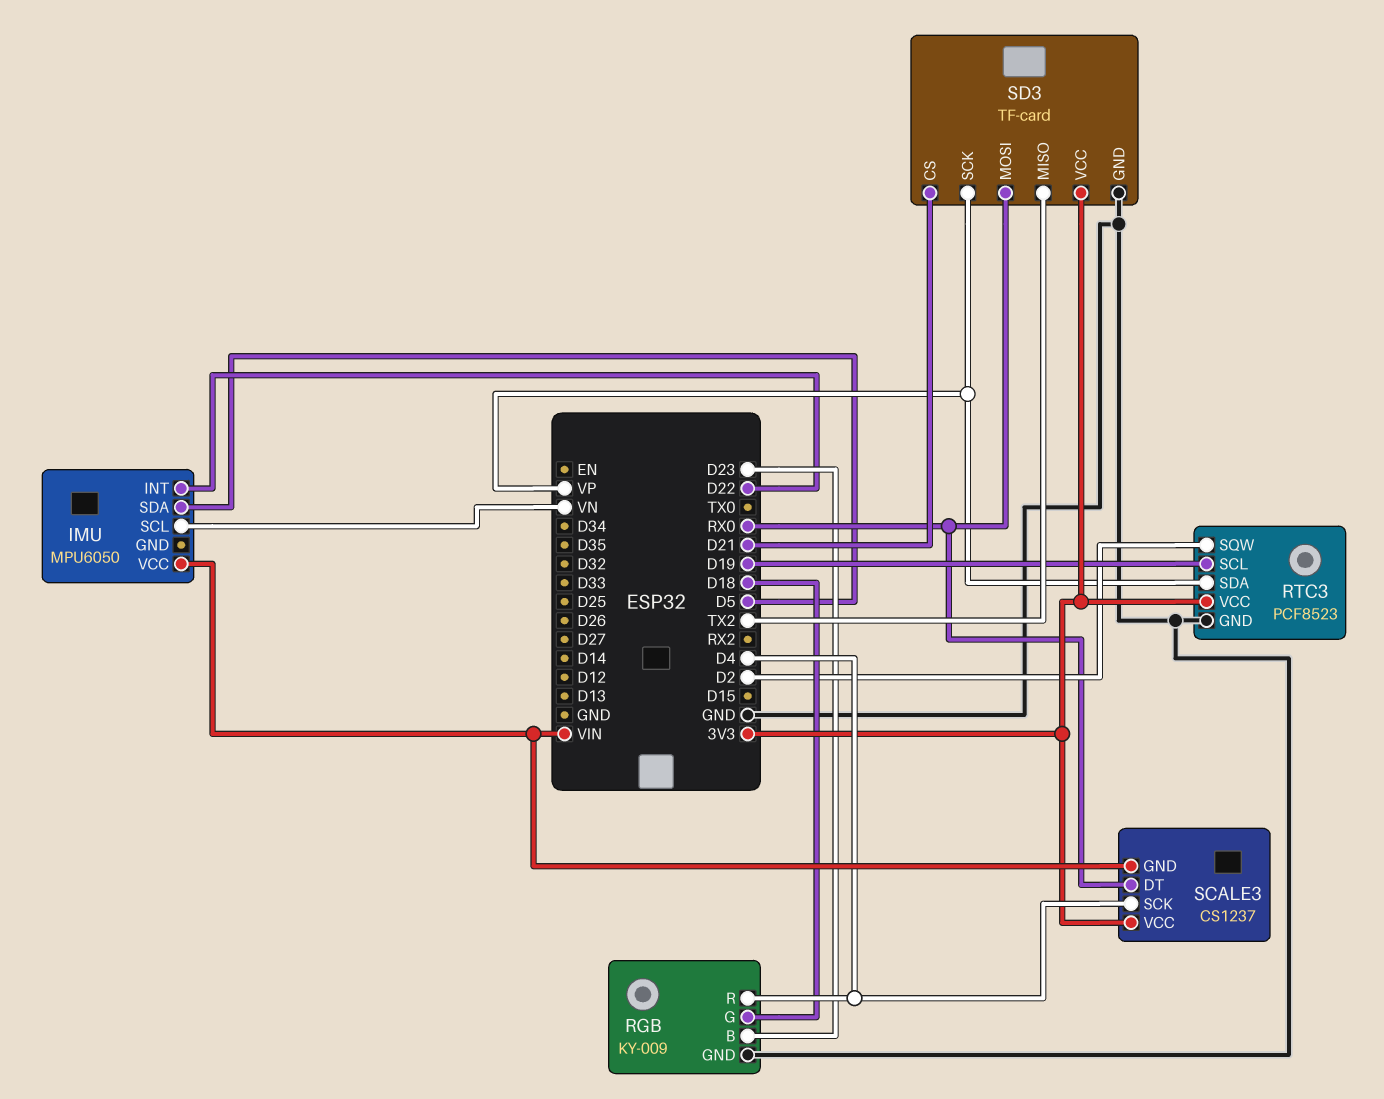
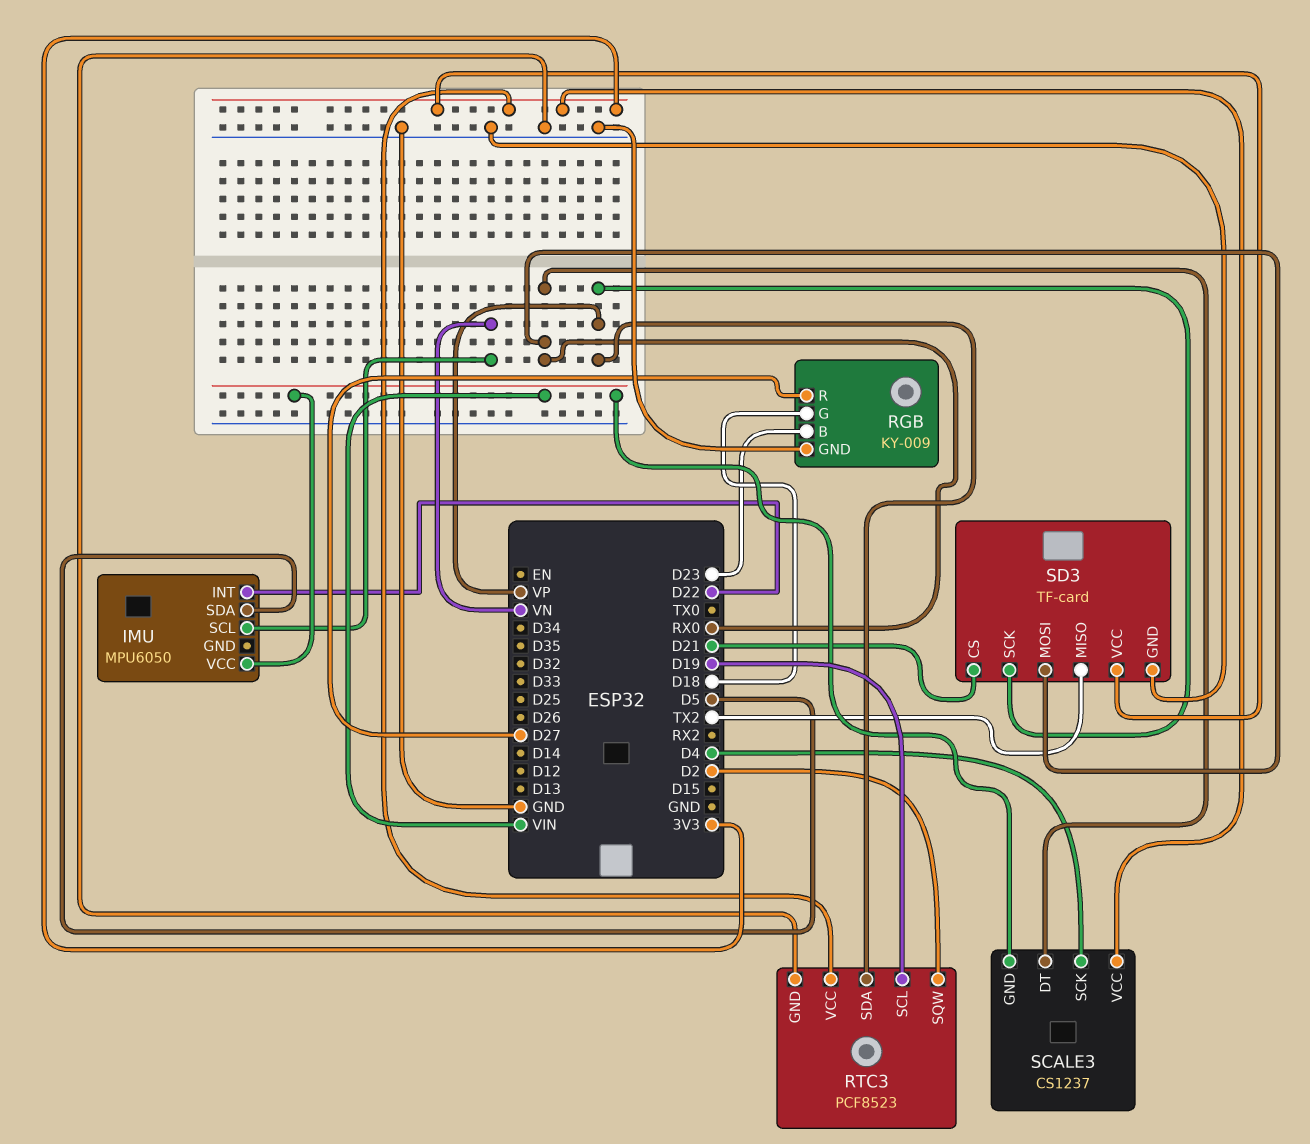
RGB pin R: D4 -> D27

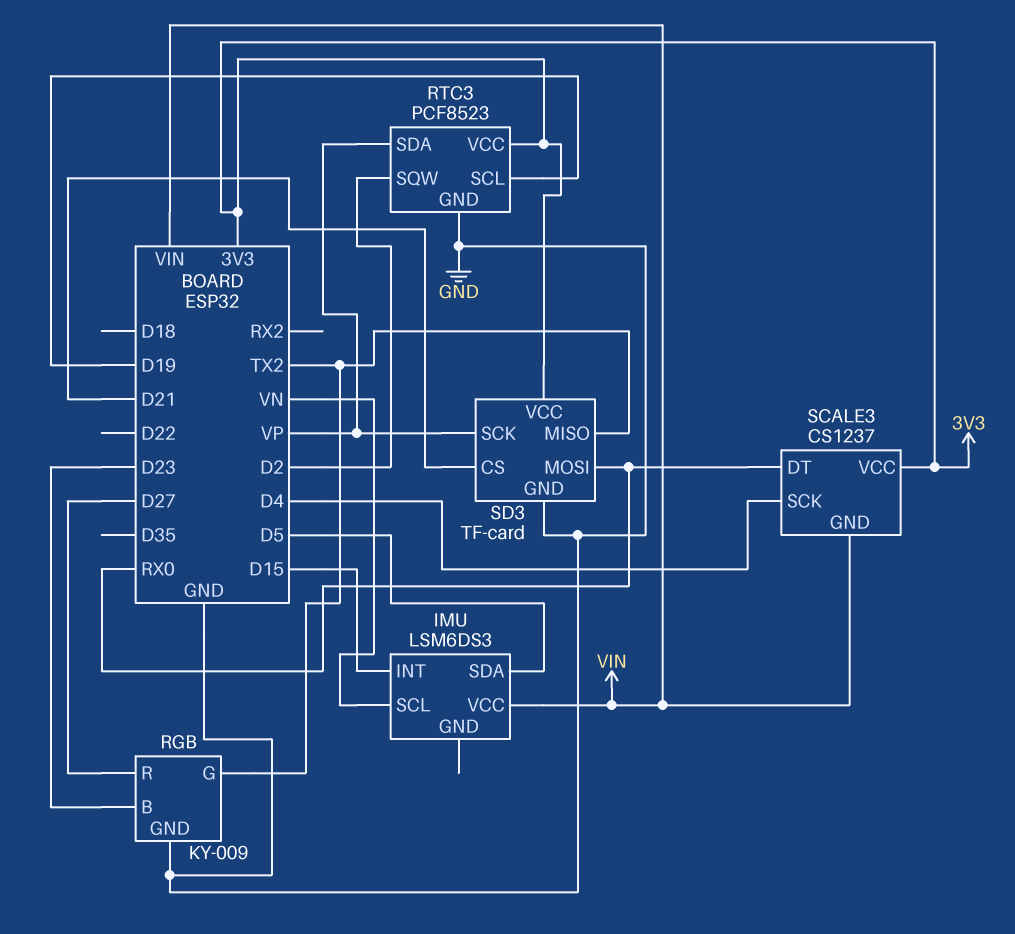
IMU: MPU6050 -> LSM6DS3
IMU pin INT: D22 -> D15
RGB pin G: D18 -> TX2

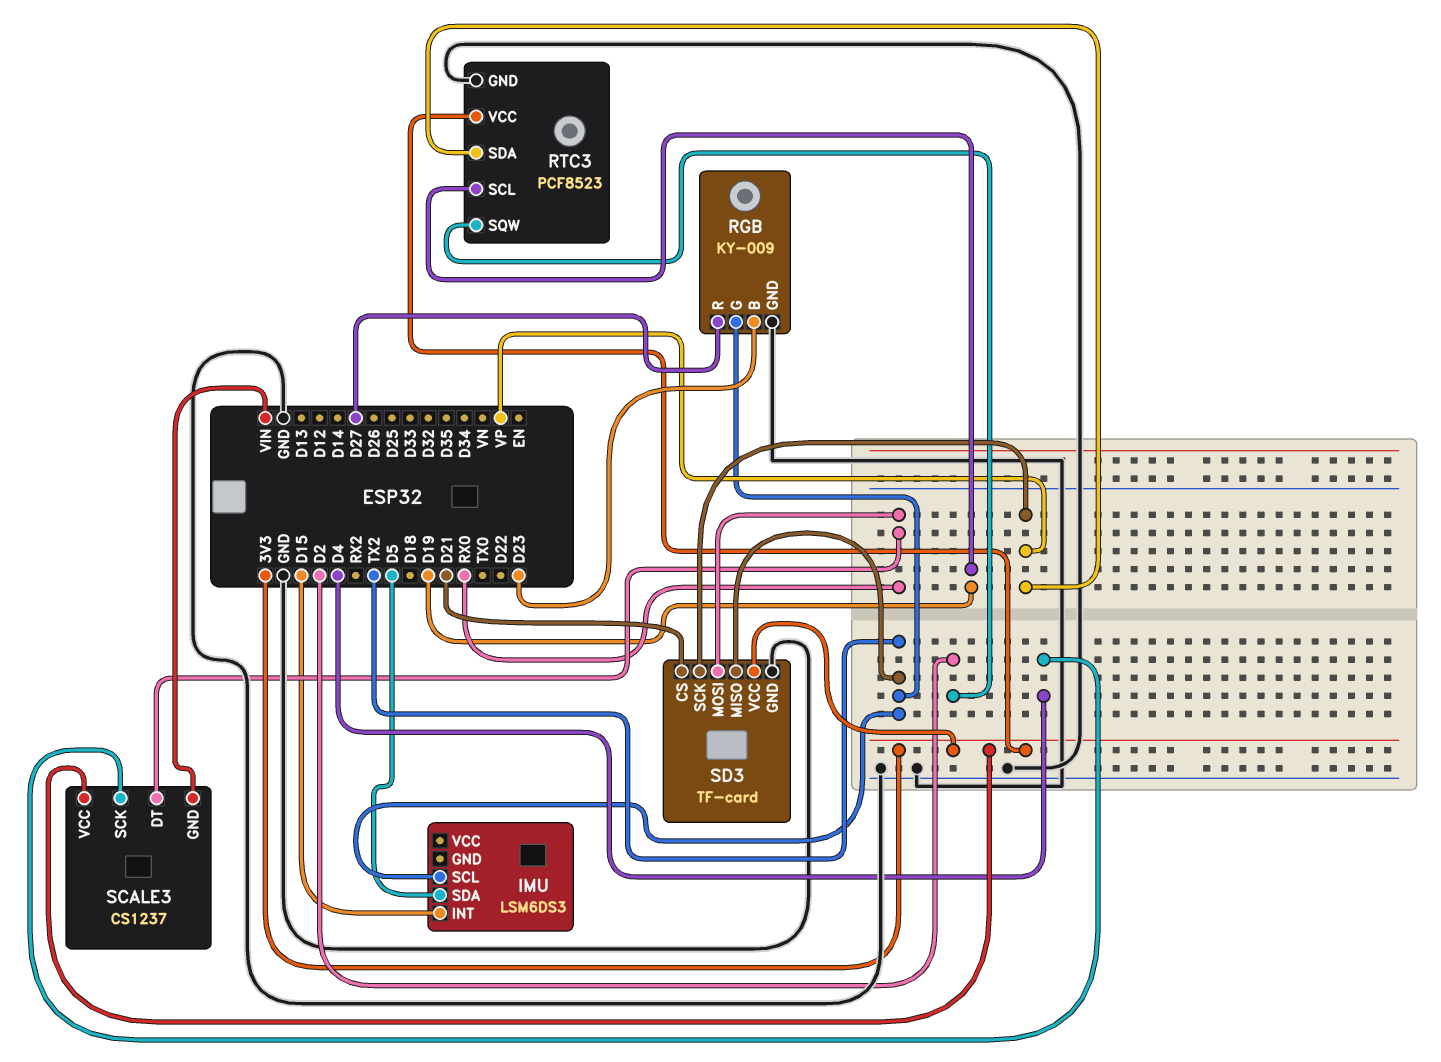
IMU pin SCL: VN -> TX2
IMU pin VCC: VIN -> none

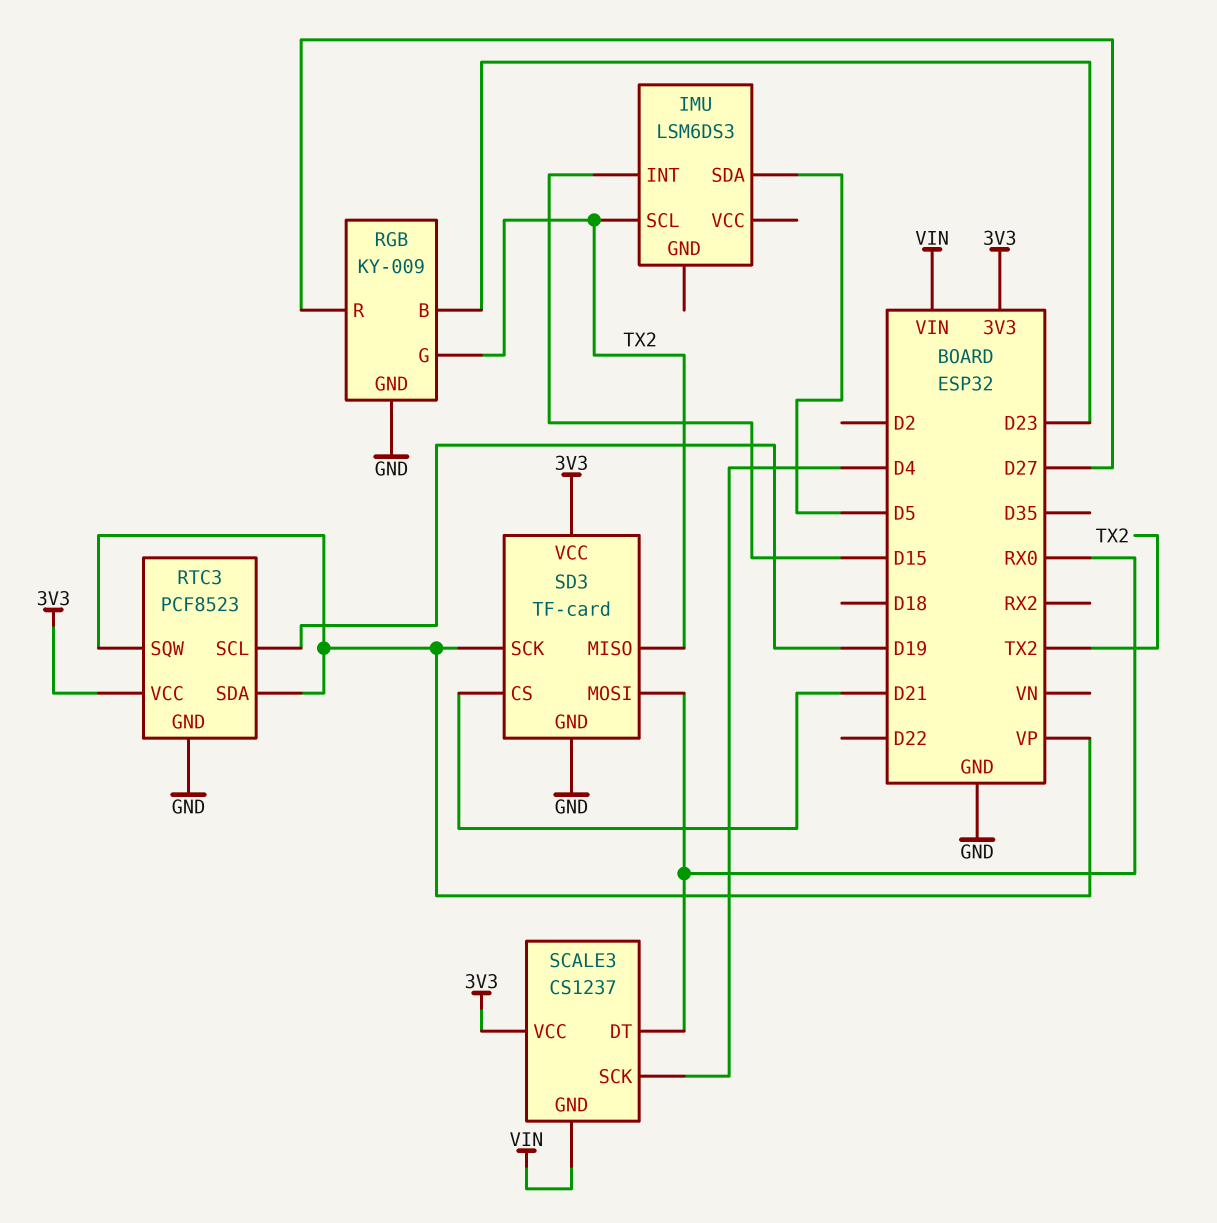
RTC3 pin SQW: D2 -> VP

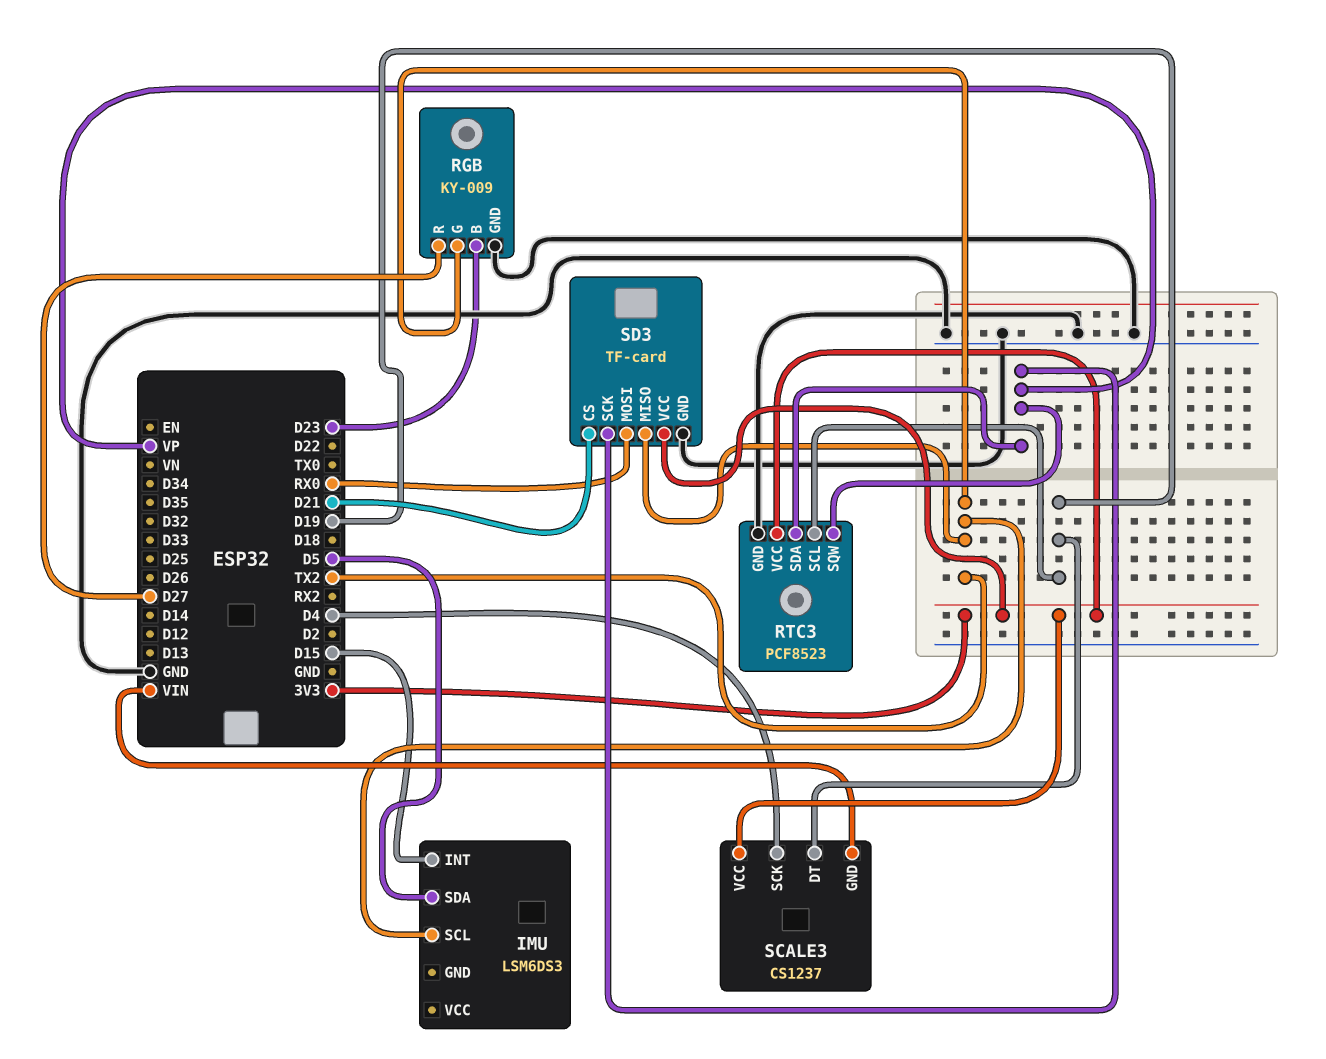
SCALE3 pin DT: RX0 -> D19

